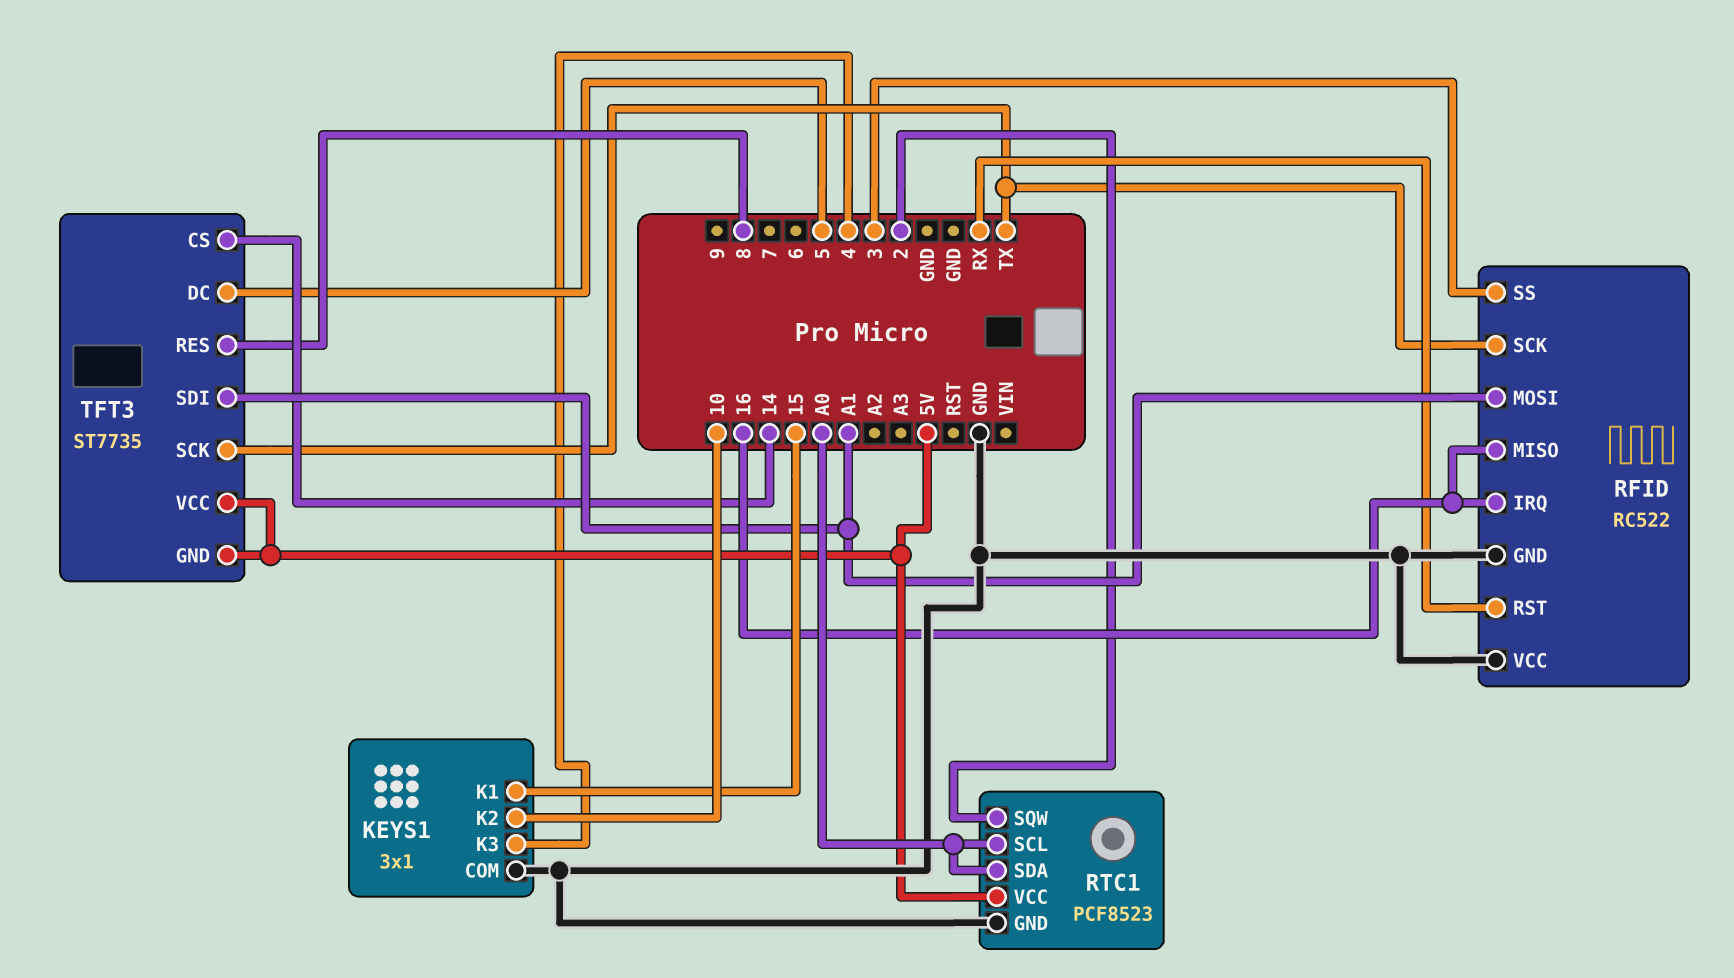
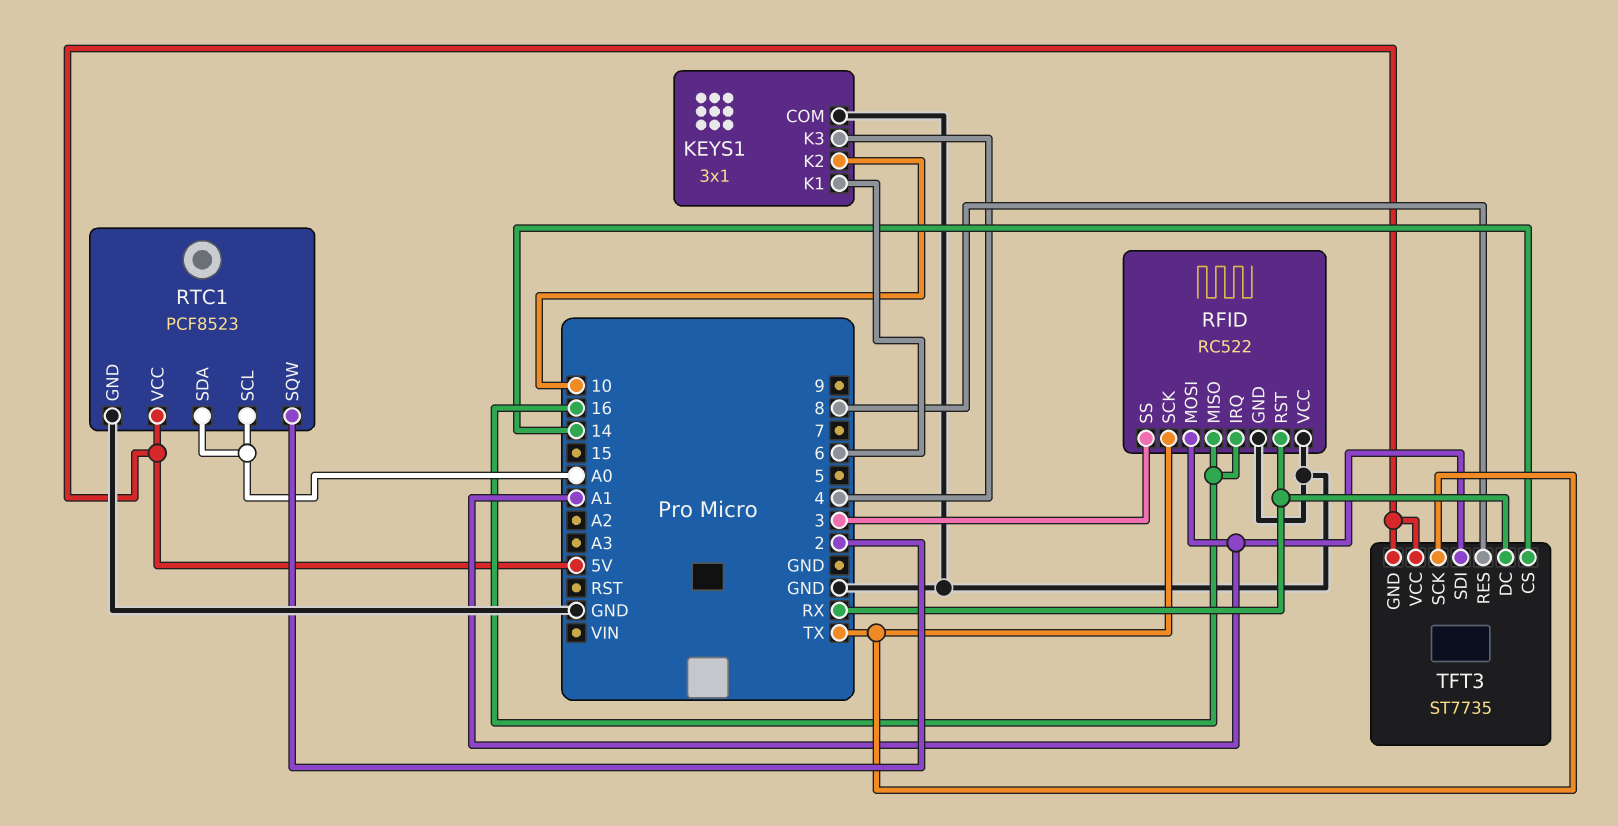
KEYS1 pin K1: 15 -> 6
TFT3 pin DC: 5 -> RX

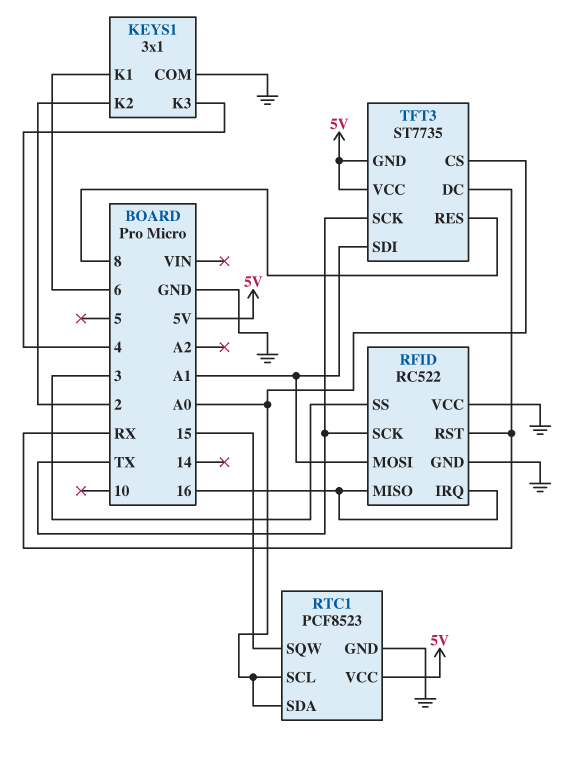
KEYS1 pin K2: 10 -> 2
RTC1 pin SQW: 2 -> 15
TFT3 pin CS: 14 -> A0

